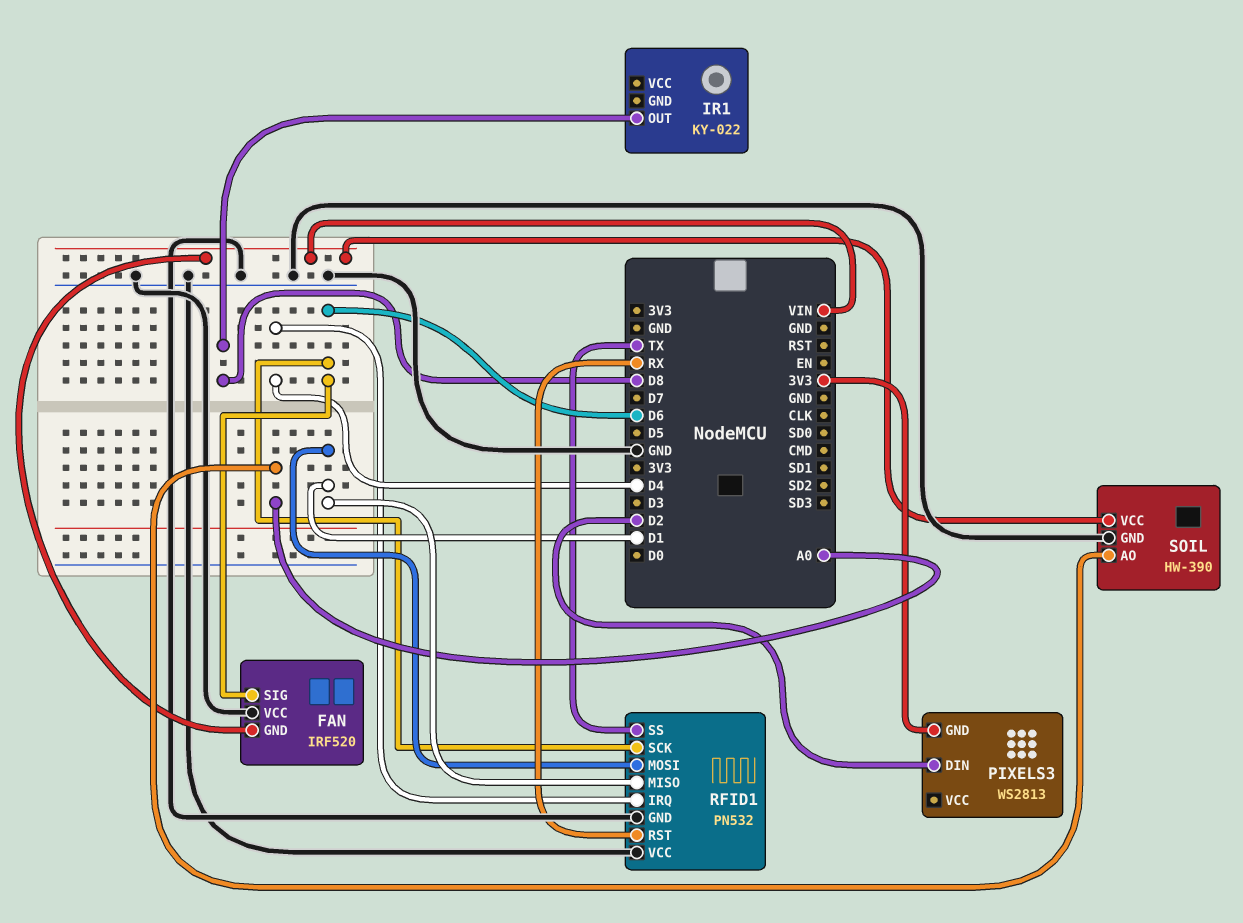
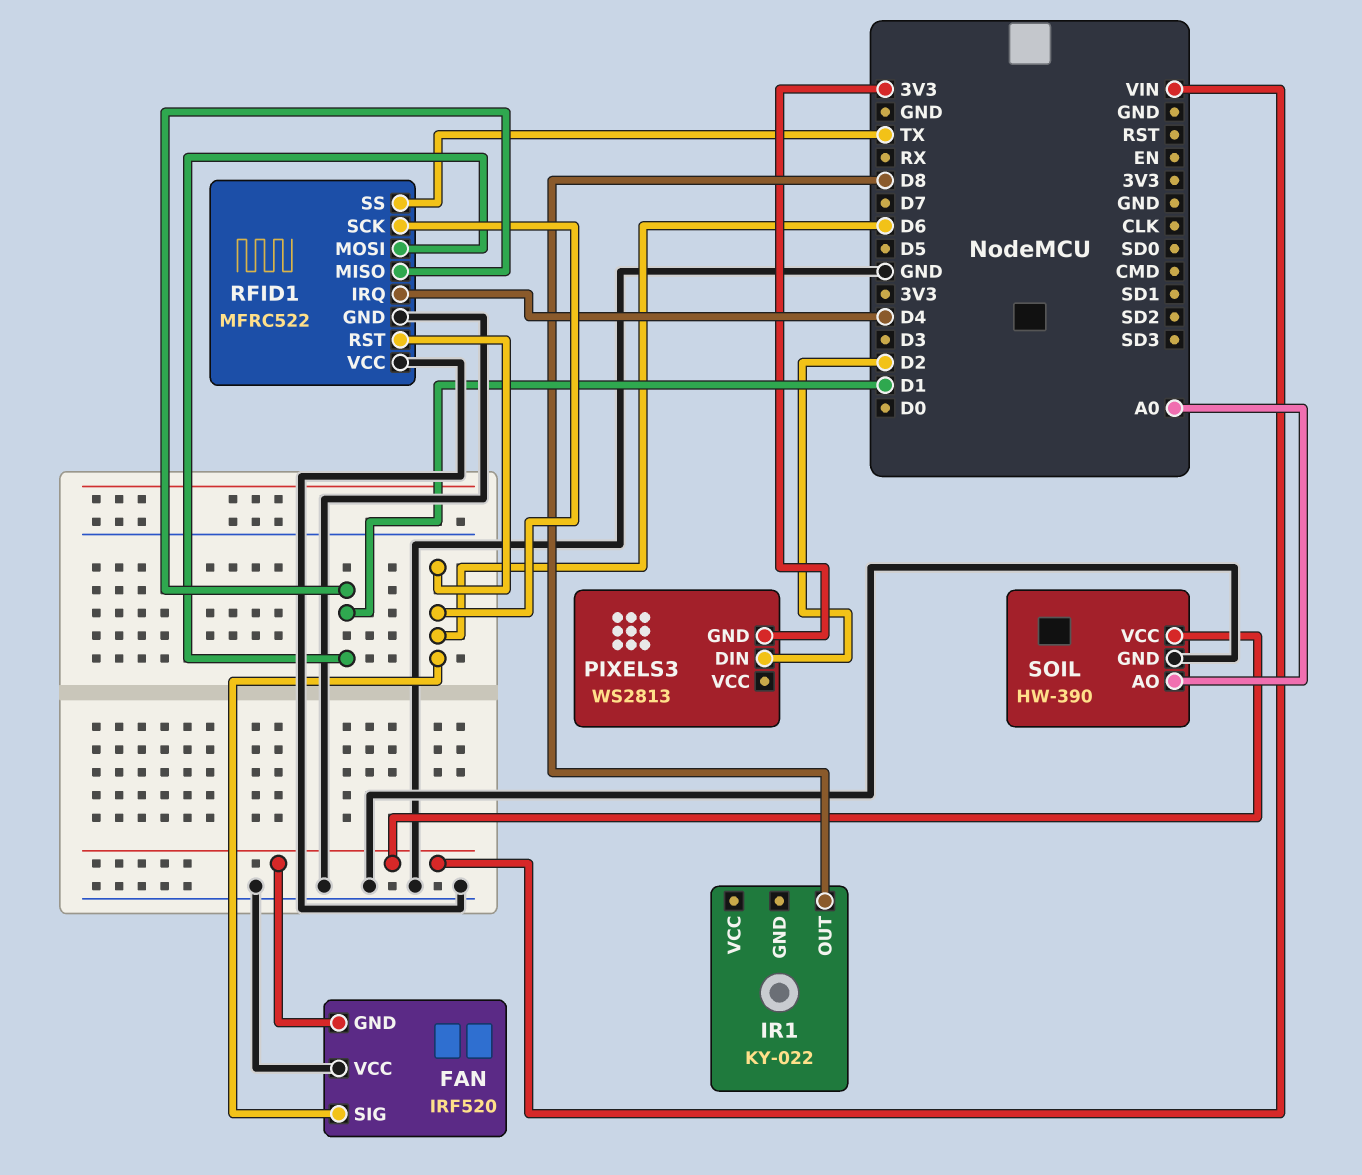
RFID1: PN532 -> MFRC522
RFID1 pin RST: RX -> D6

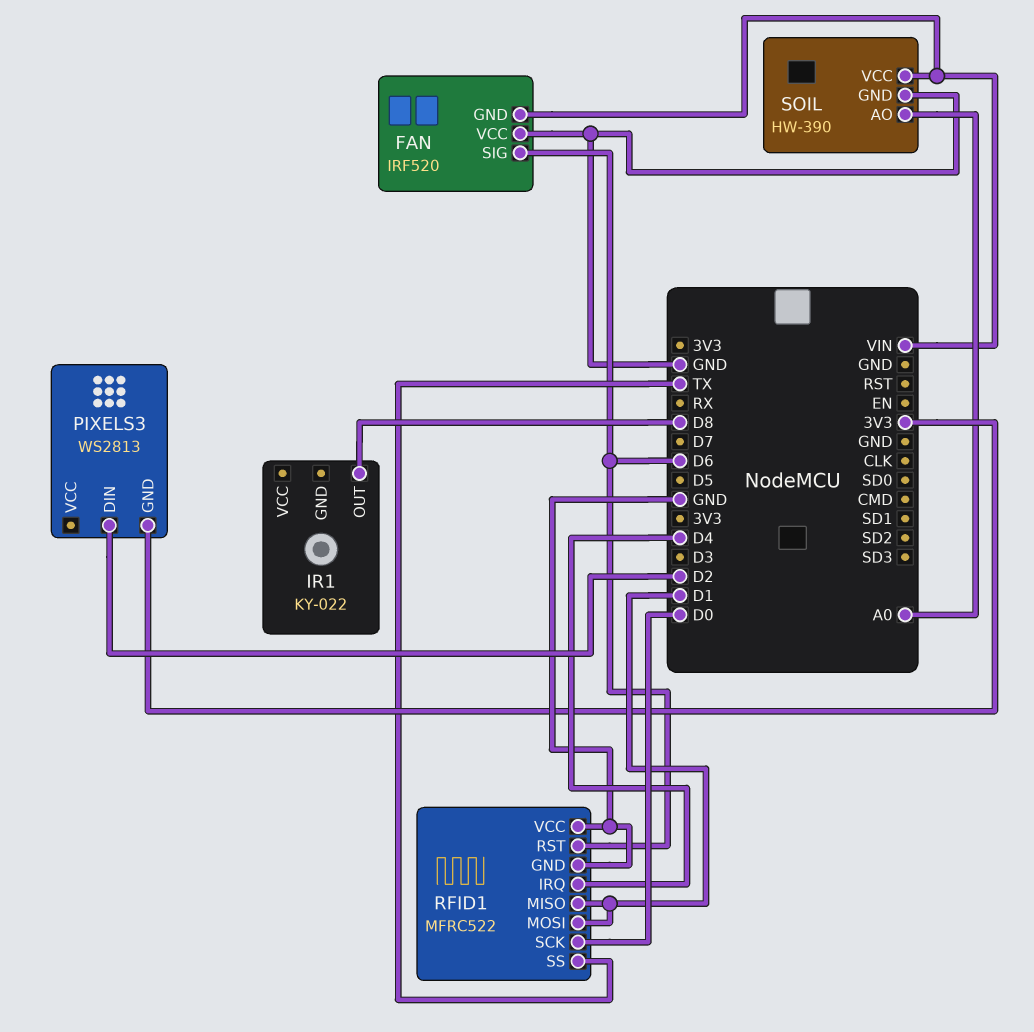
RFID1 pin SCK: D6 -> D0

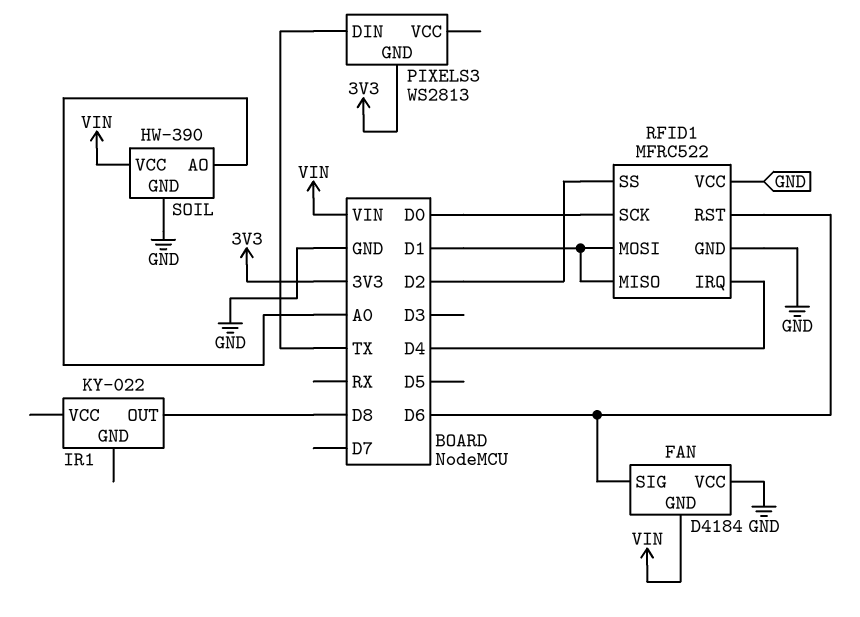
FAN: IRF520 -> D4184
PIXELS3 pin DIN: D2 -> TX
RFID1 pin SS: TX -> D2

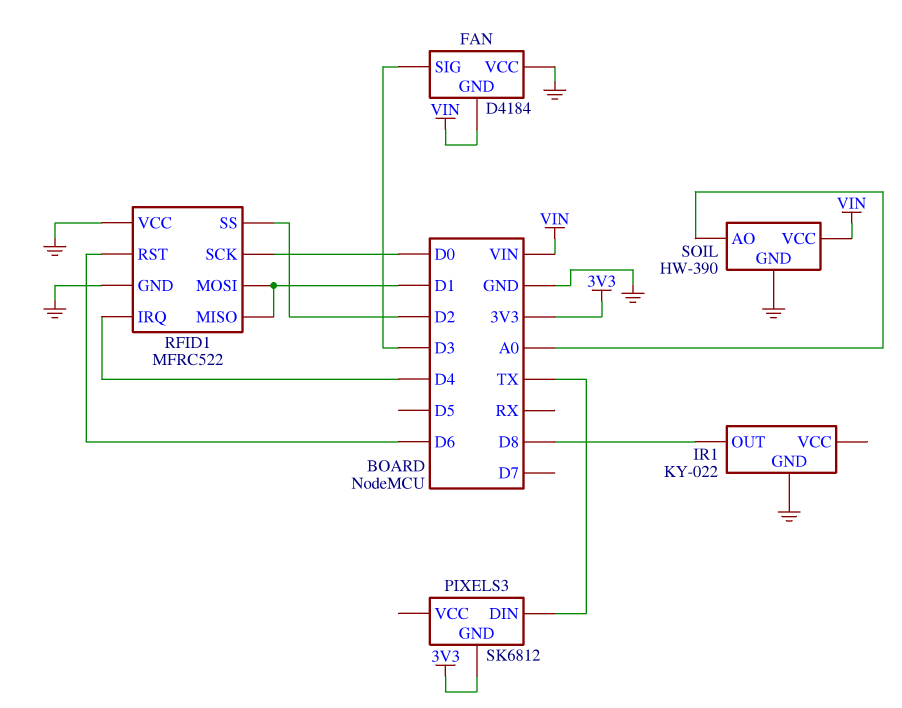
FAN pin SIG: D6 -> D3
IR1 pin GND: none -> GND
PIXELS3: WS2813 -> SK6812

